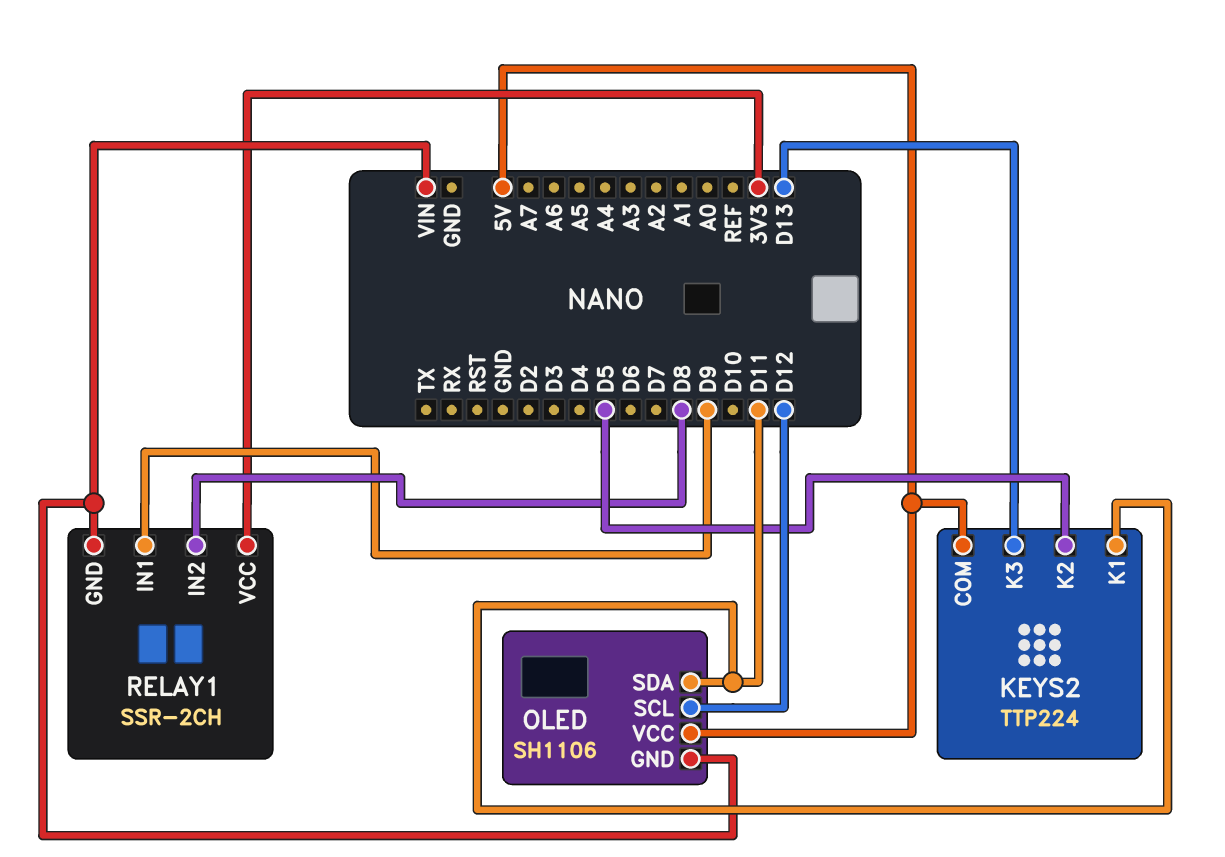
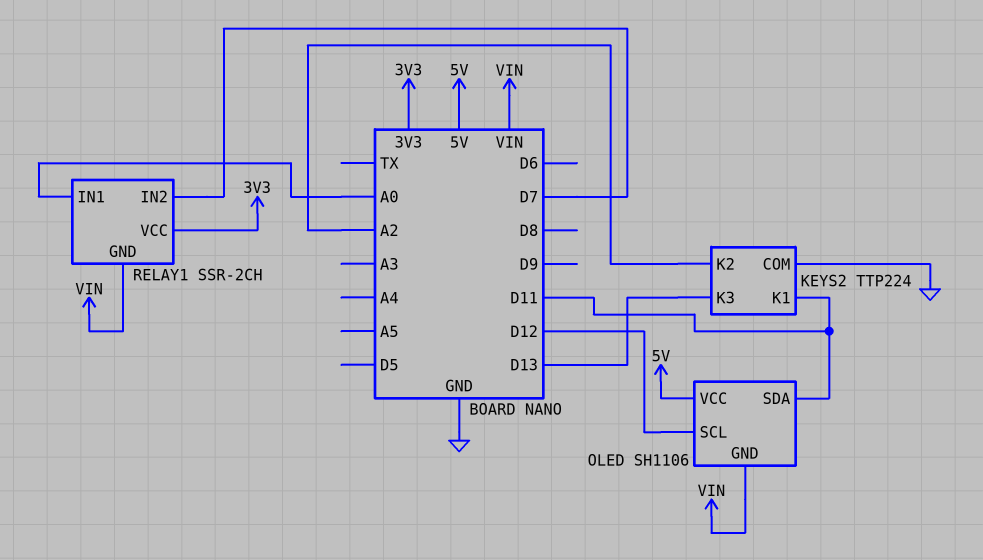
KEYS2 pin COM: 5V -> GND
KEYS2 pin K2: D5 -> A2
RELAY1 pin IN1: D9 -> A0
RELAY1 pin IN2: D8 -> D7

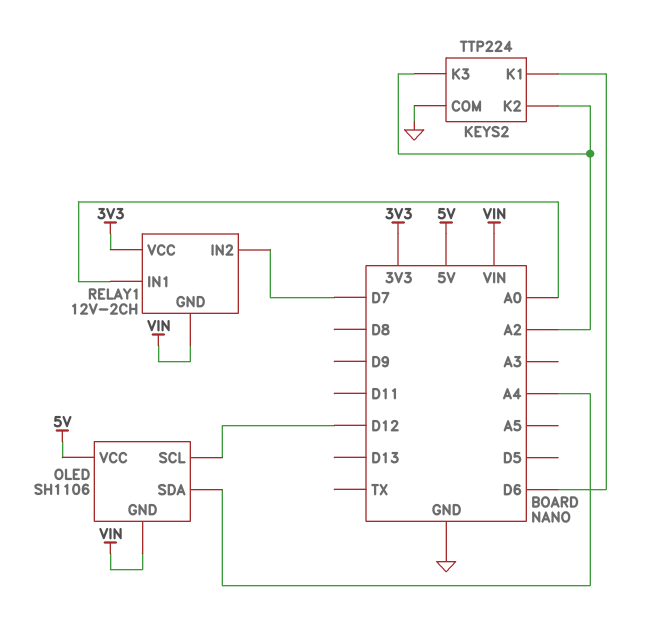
KEYS2 pin K1: D11 -> D6
KEYS2 pin K3: D13 -> A2
OLED pin SDA: D11 -> A4
RELAY1: SSR-2CH -> 12V-2CH

